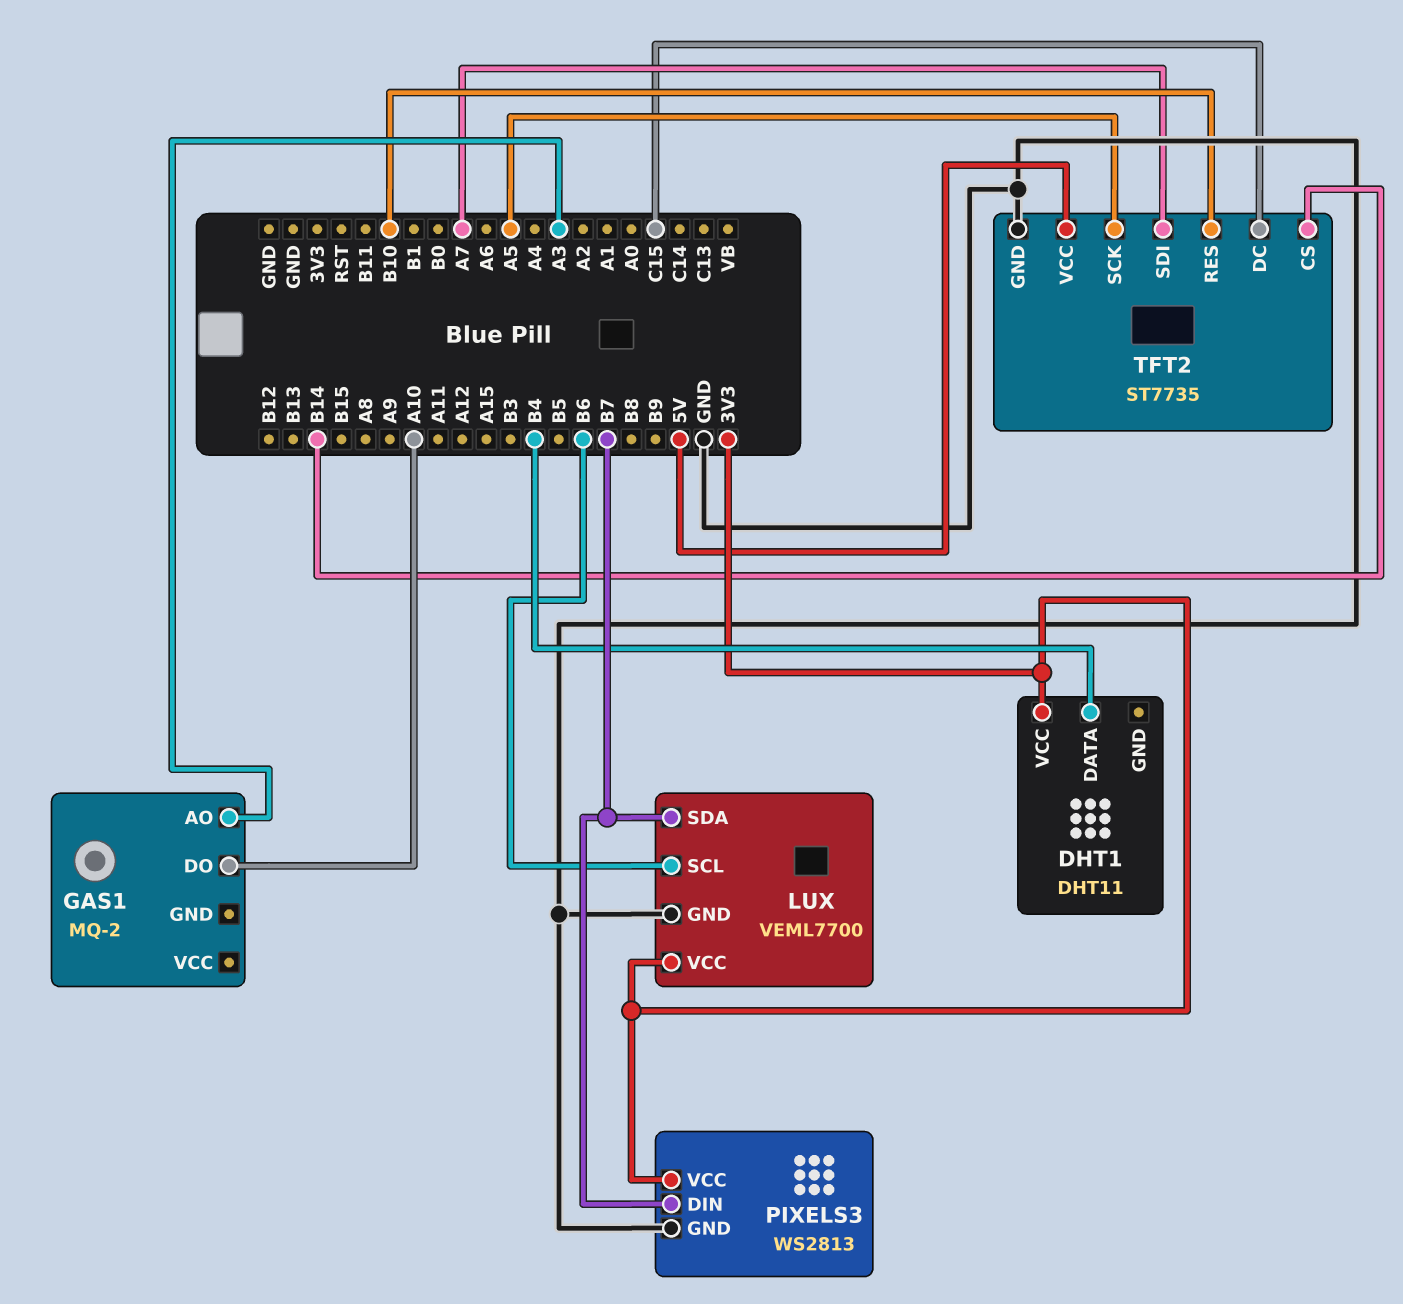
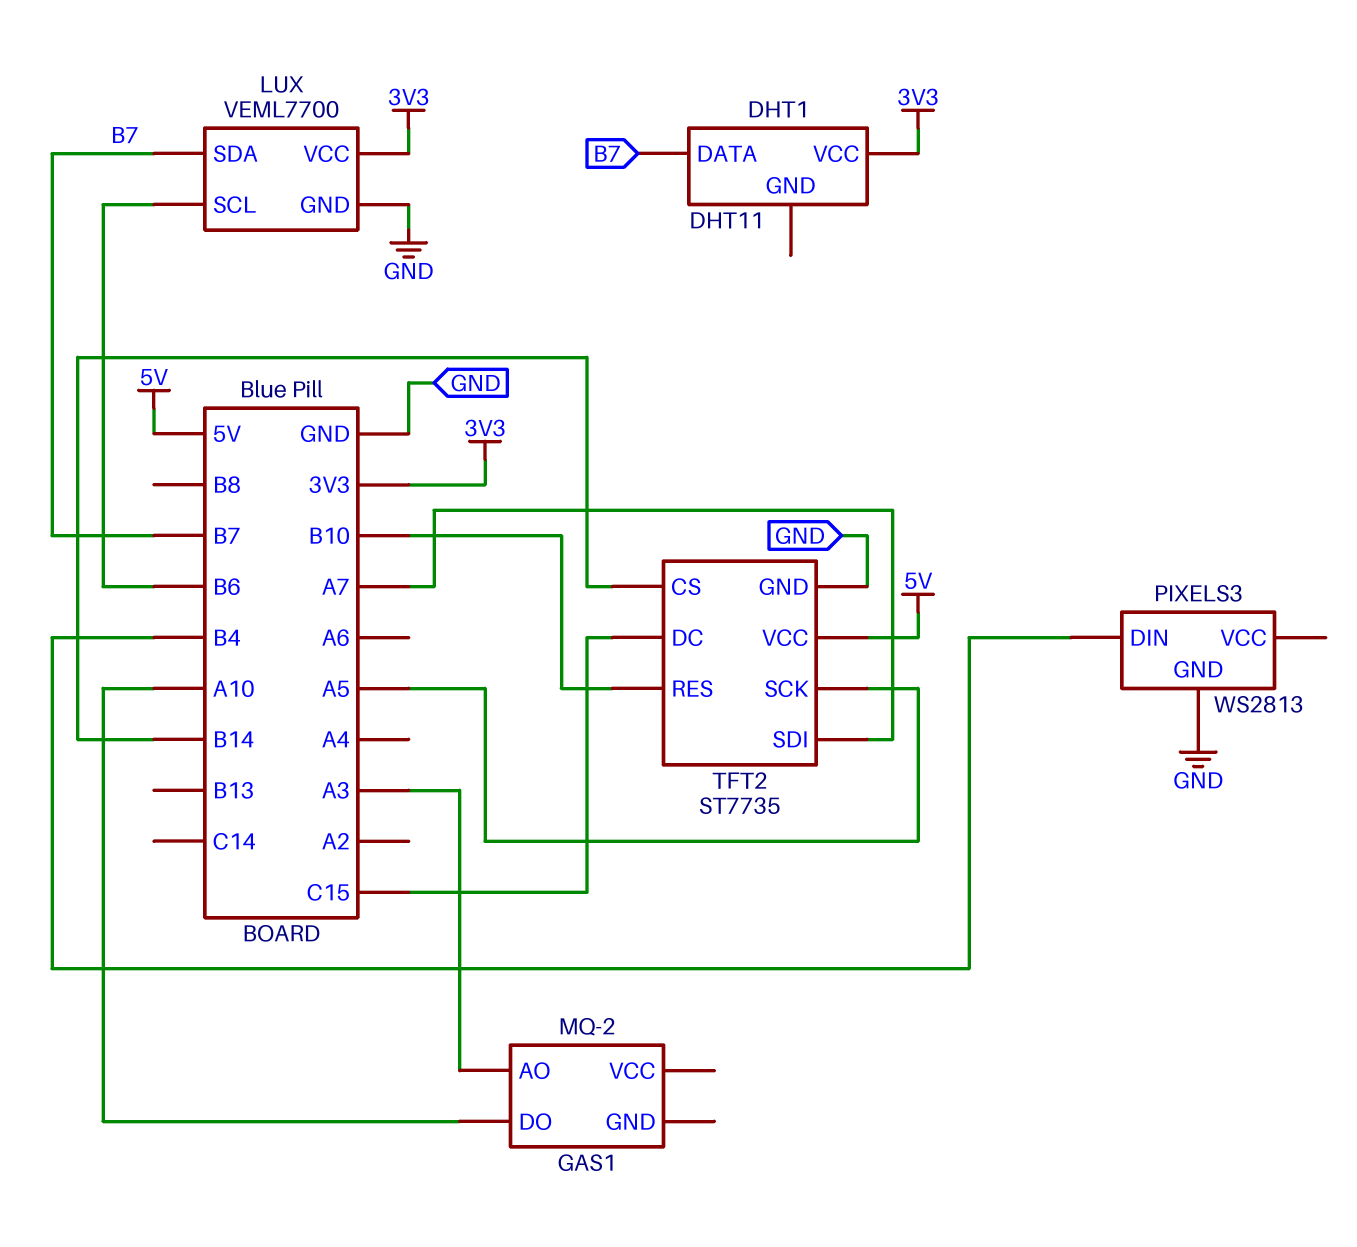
DHT1 pin DATA: B4 -> B7
PIXELS3 pin DIN: B7 -> B4
PIXELS3 pin VCC: 3V3 -> none

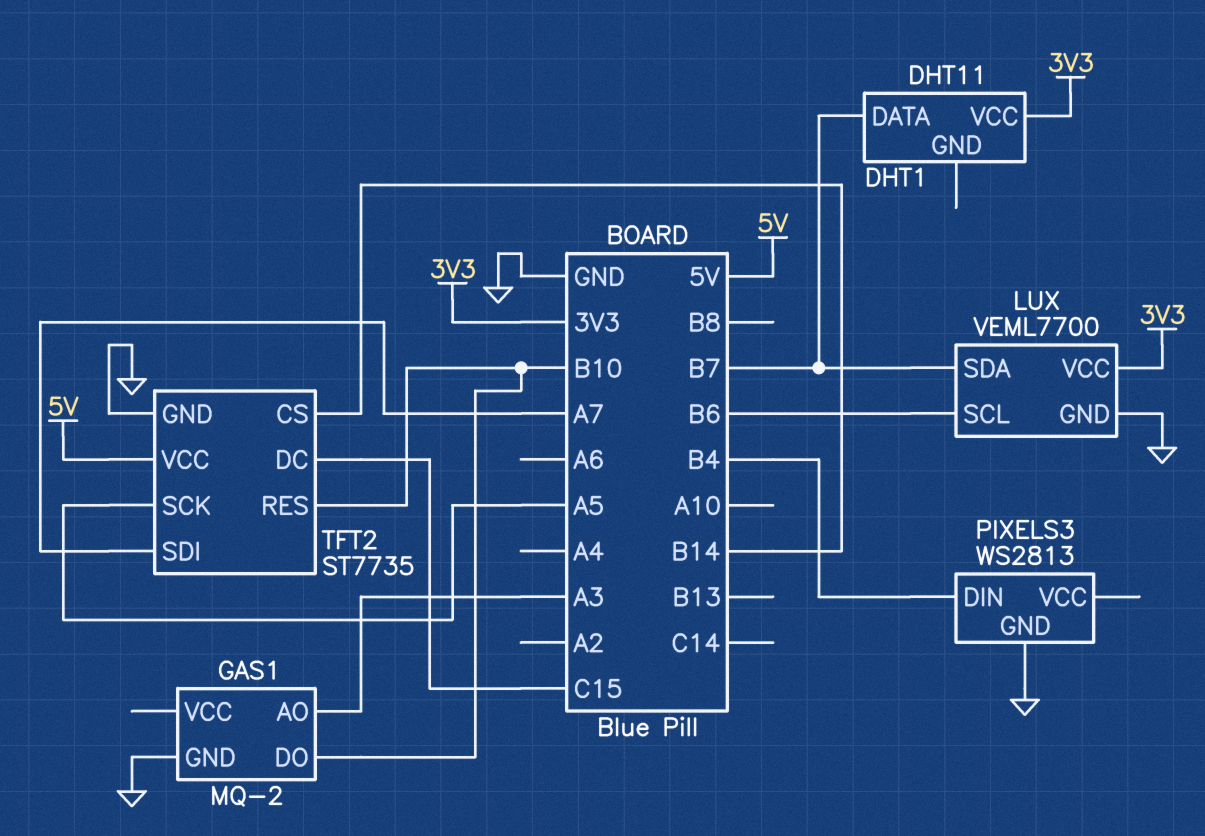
GAS1 pin DO: A10 -> B10
GAS1 pin GND: none -> GND

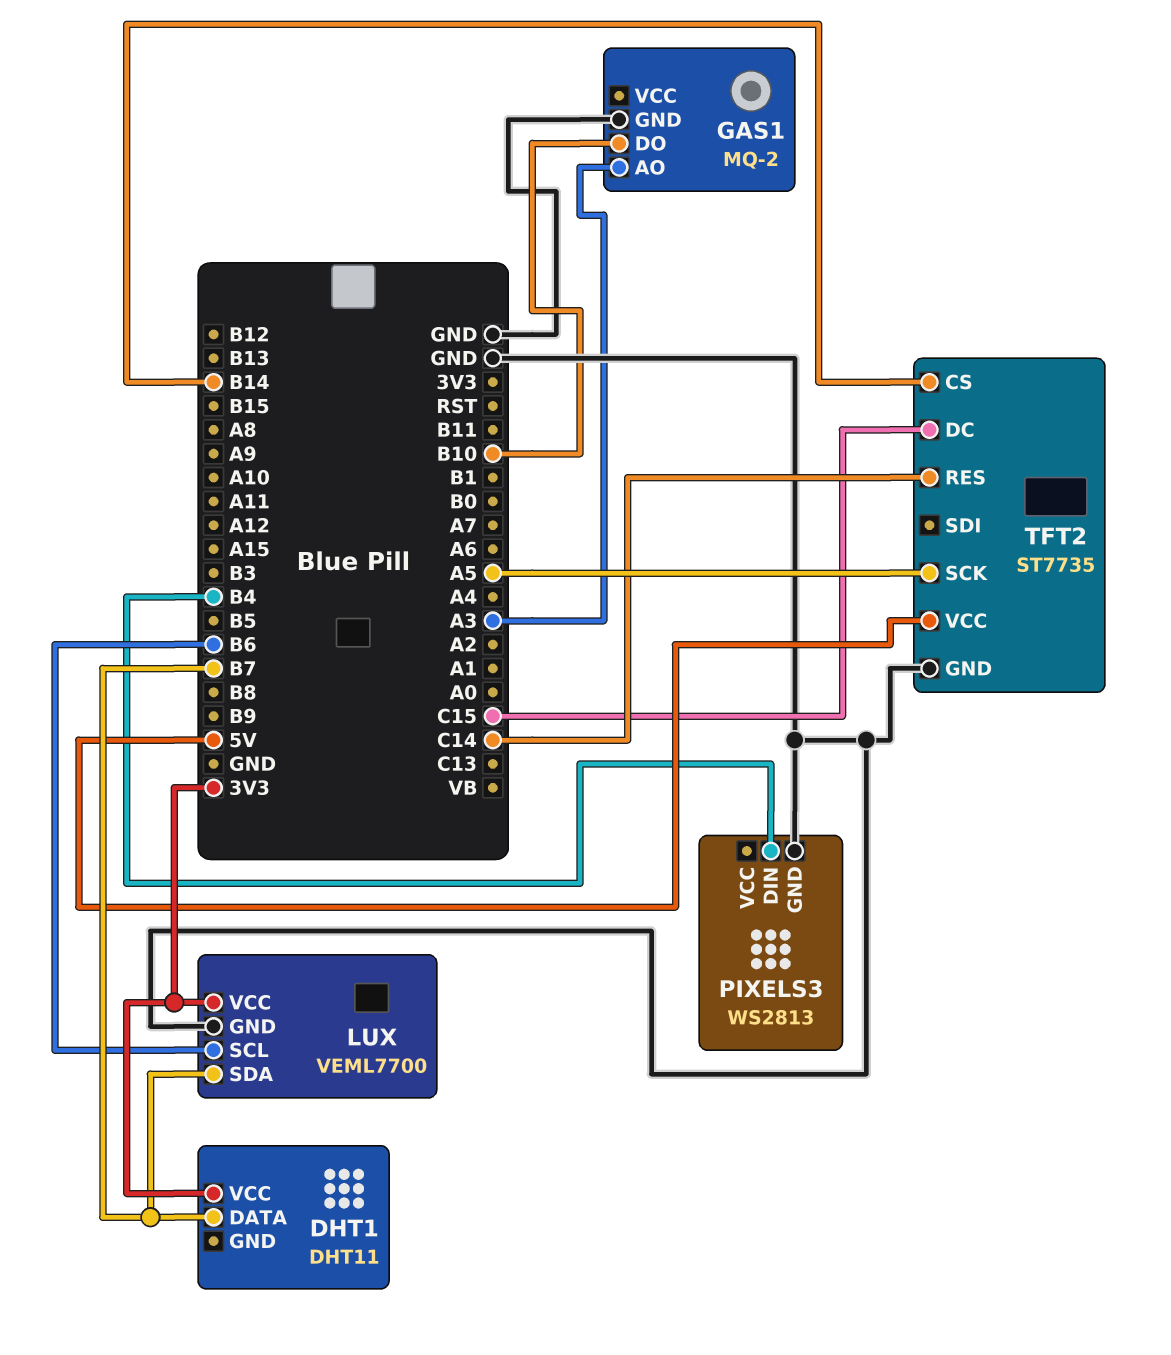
TFT2 pin RES: B10 -> C14
TFT2 pin SDI: A7 -> none

